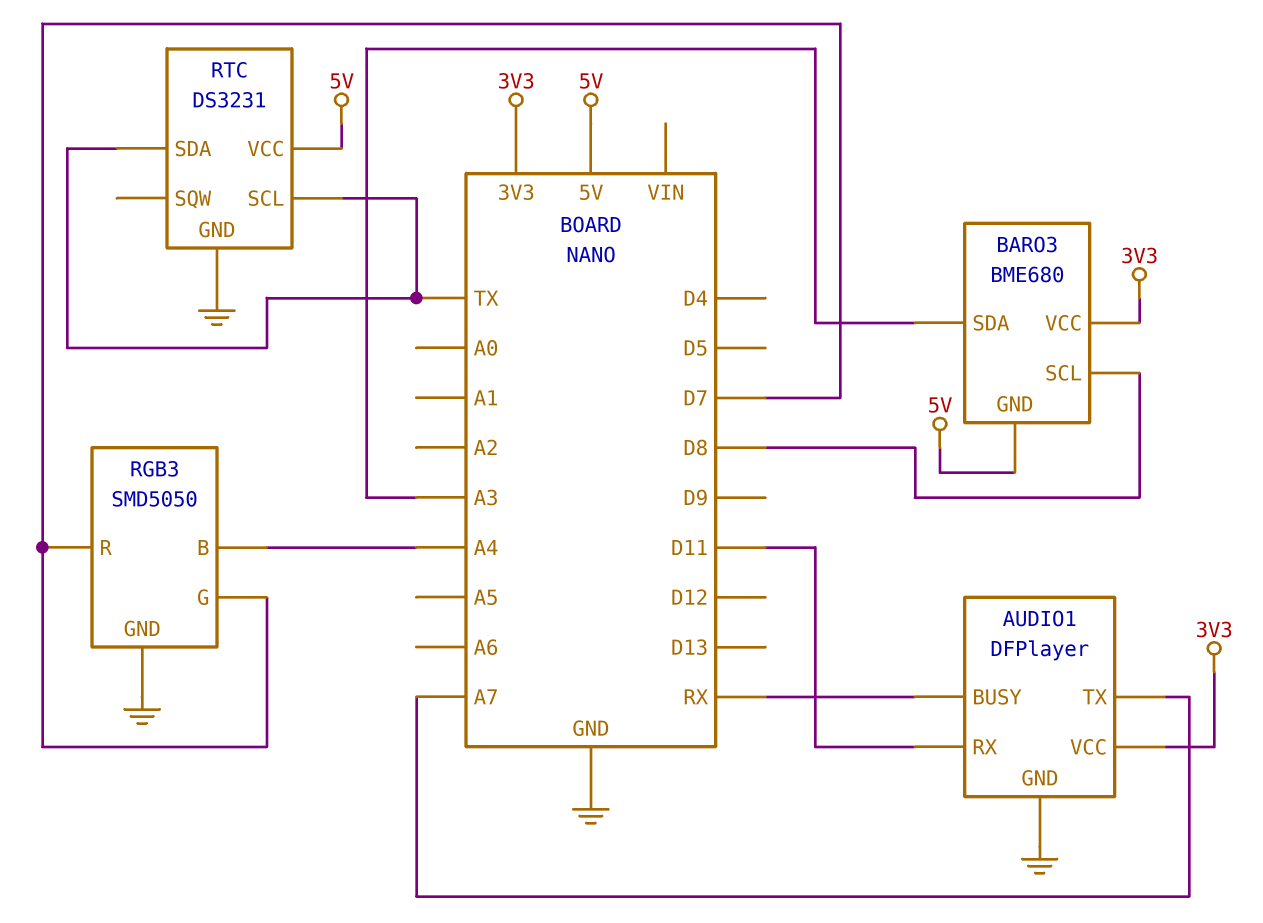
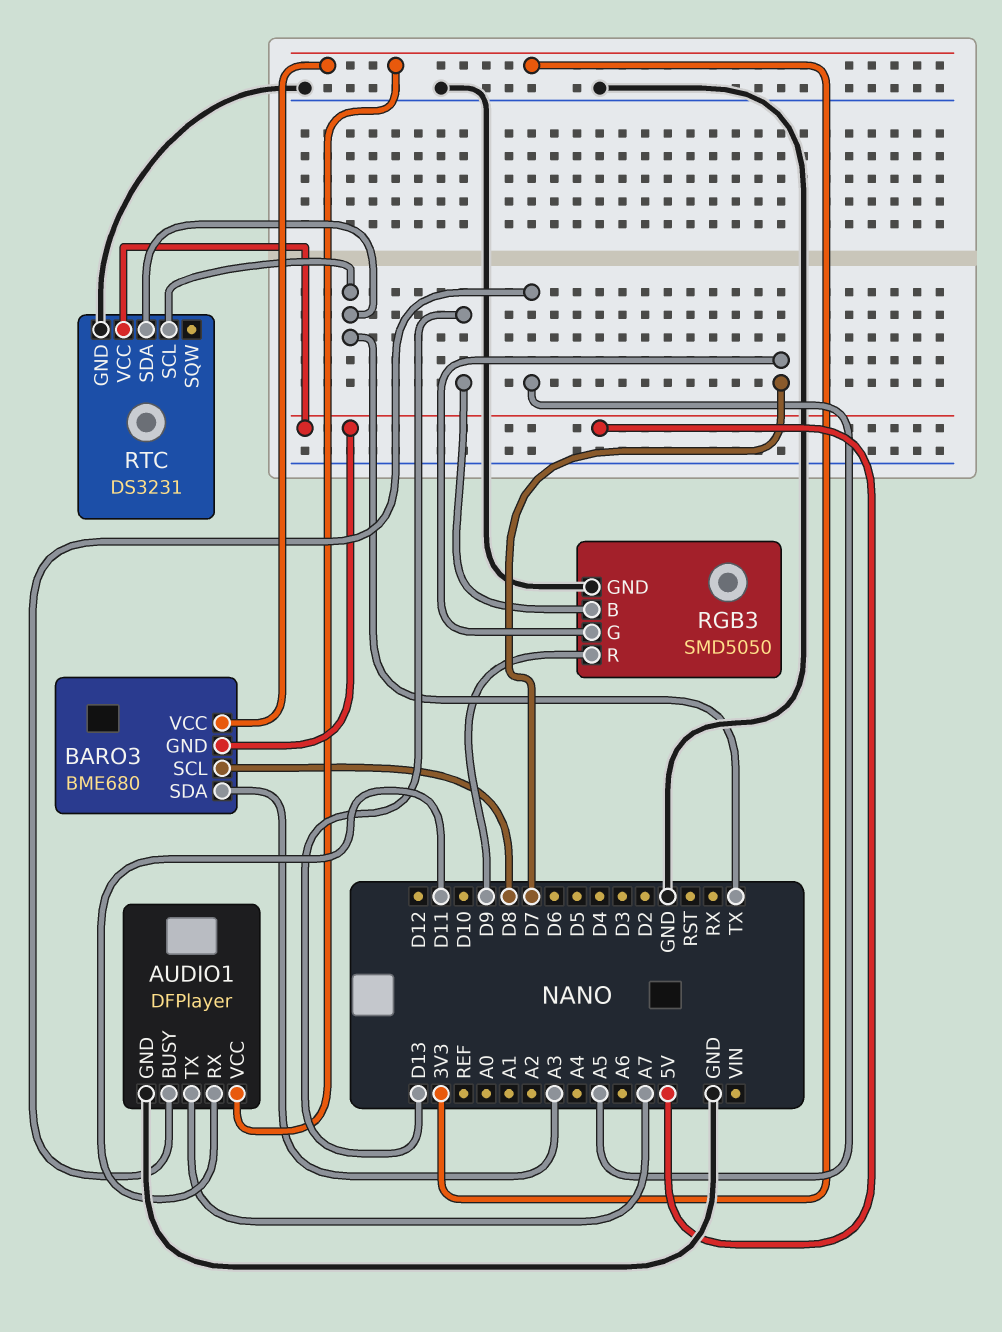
AUDIO1 pin BUSY: RX -> A5
RGB3 pin B: A4 -> D13
RGB3 pin R: D7 -> D9

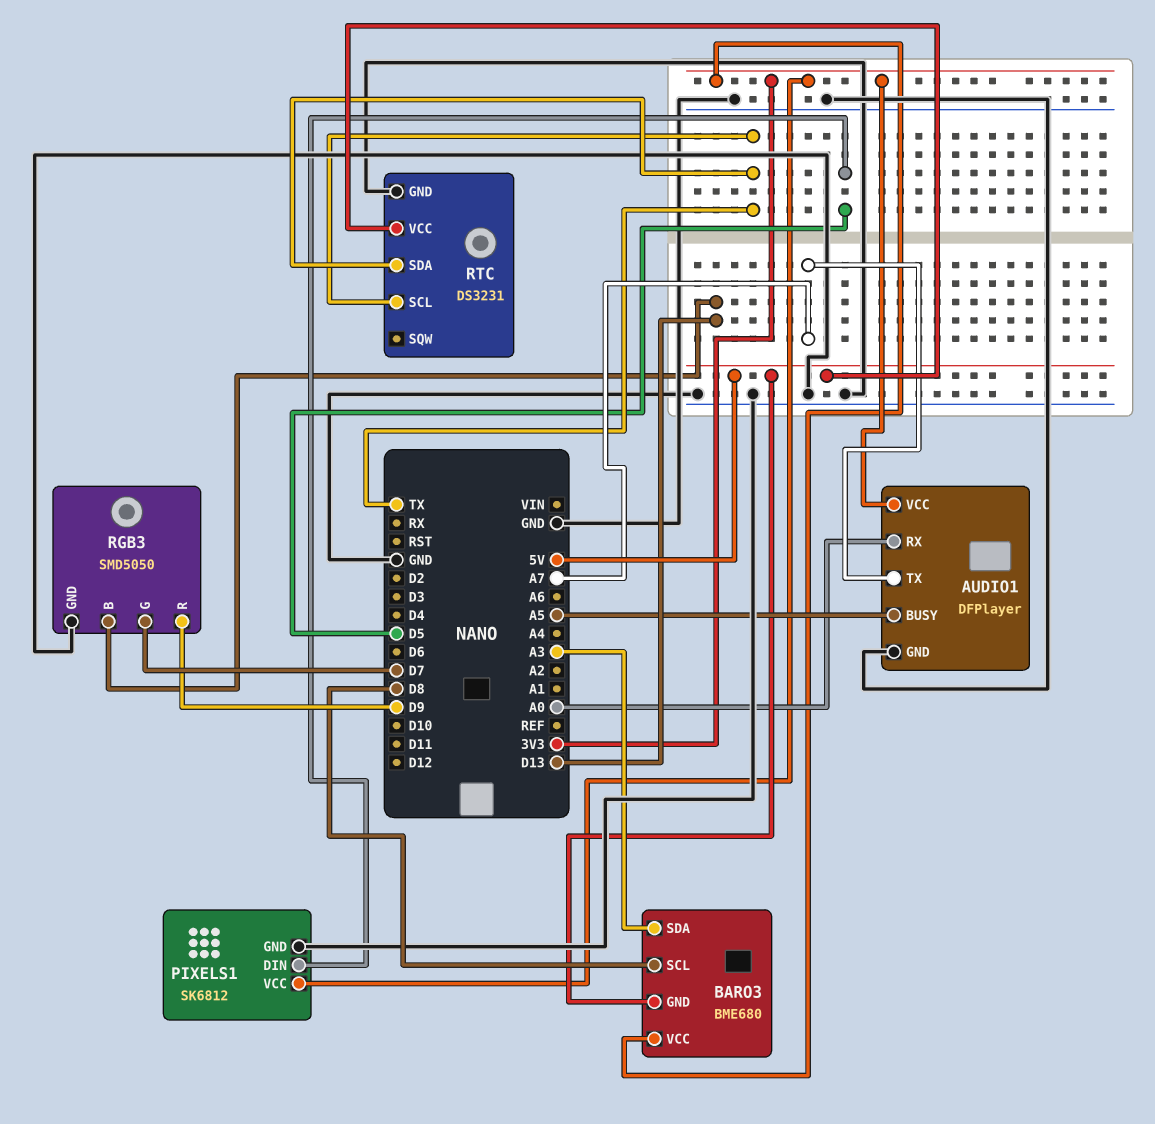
AUDIO1 pin RX: D11 -> A0
PIXELS1: none -> SK6812
PIXELS1 pin DIN: none -> D5
PIXELS1 pin GND: none -> GND
PIXELS1 pin VCC: none -> 3V3

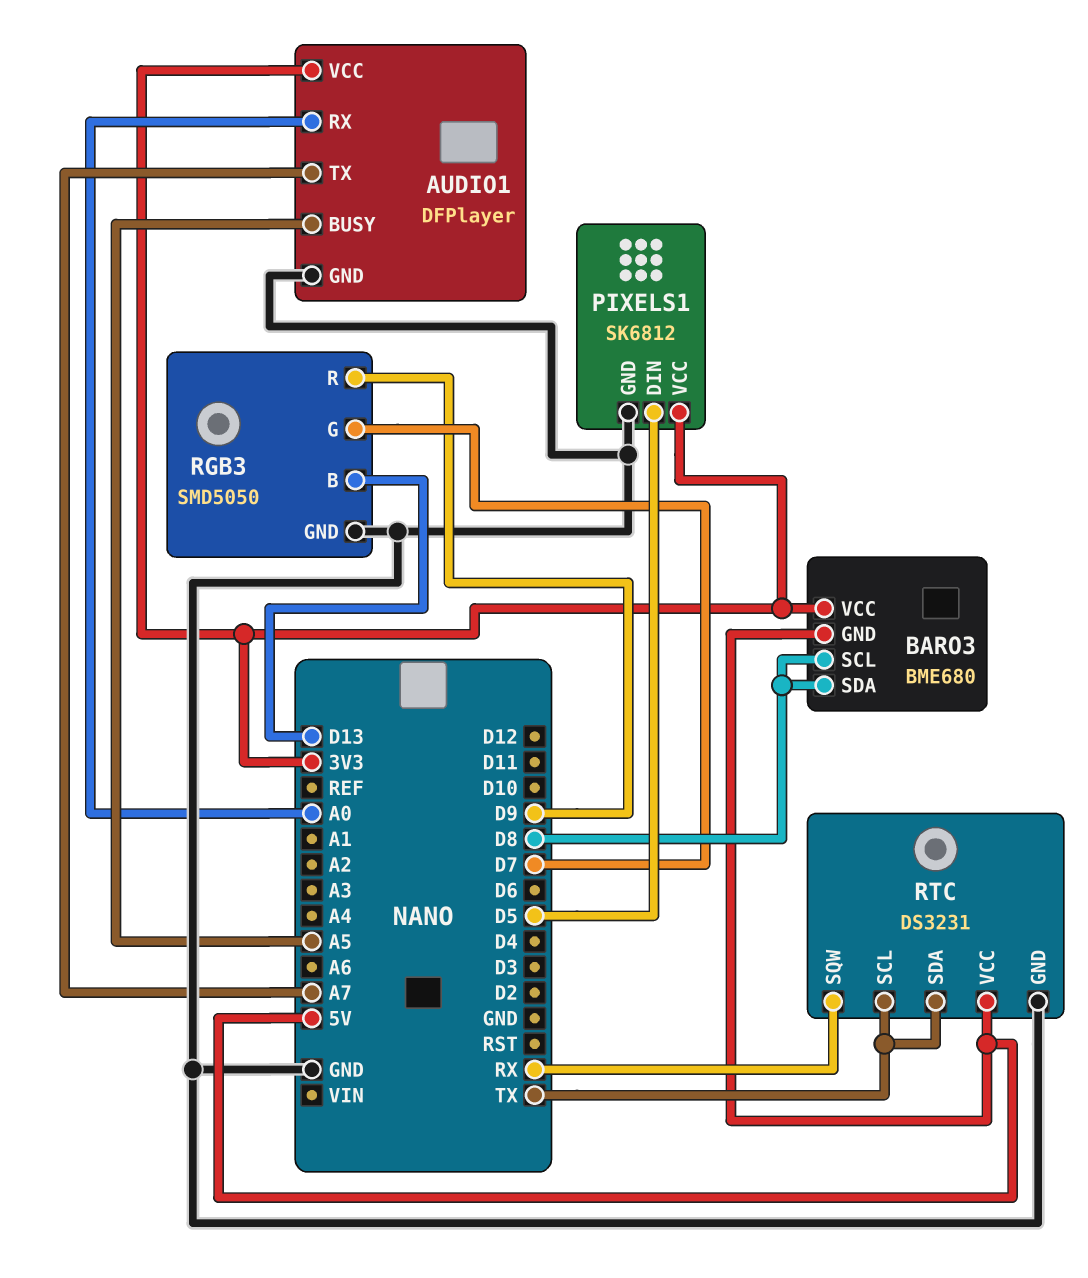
BARO3 pin SDA: A3 -> D8
RTC pin SQW: none -> RX

